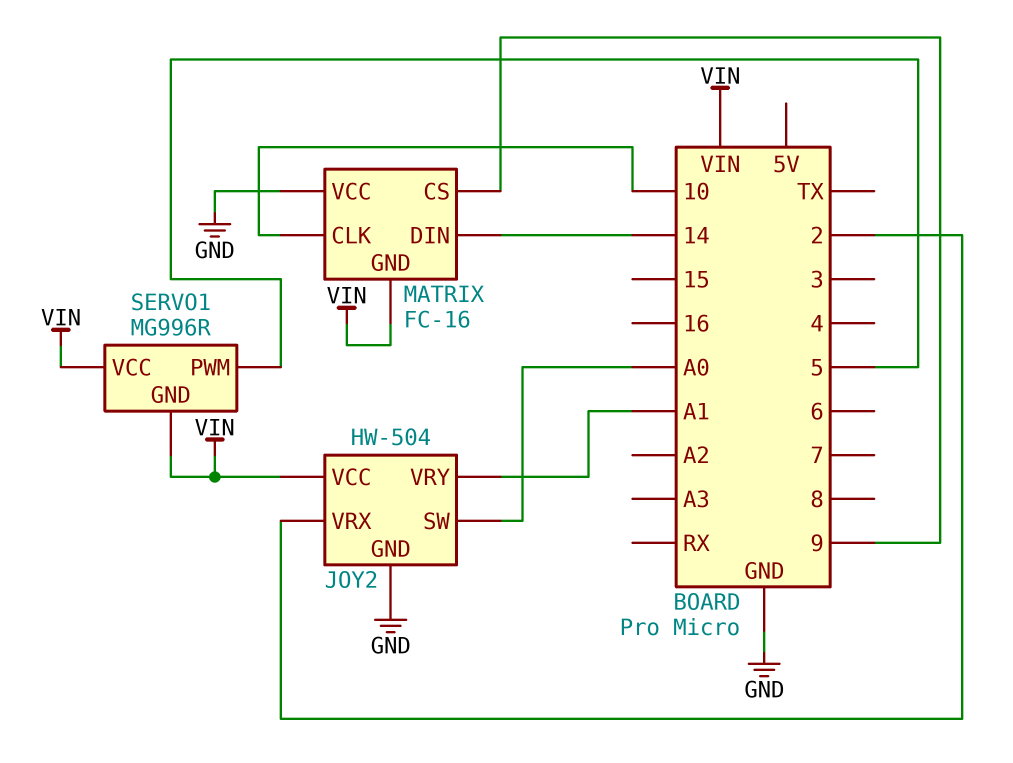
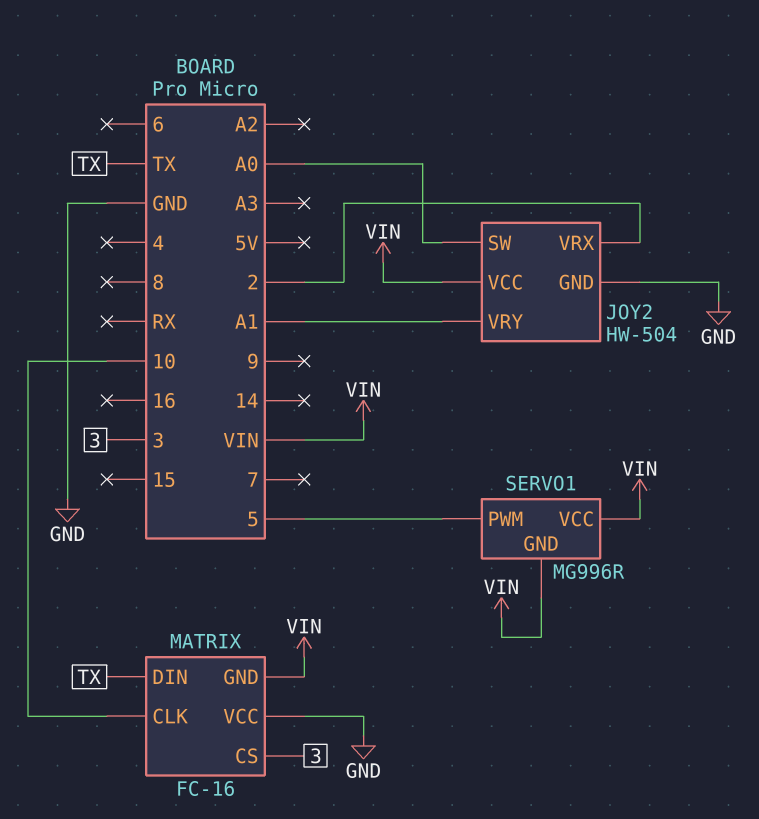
MATRIX pin CS: 9 -> 3
MATRIX pin DIN: 14 -> TX

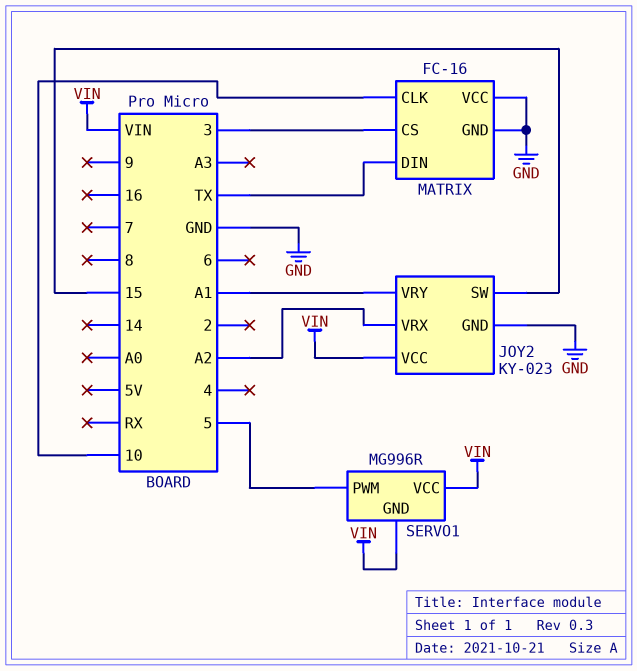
JOY2: HW-504 -> KY-023
JOY2 pin SW: A0 -> 15
JOY2 pin VRX: 2 -> A2
MATRIX pin GND: VIN -> GND

